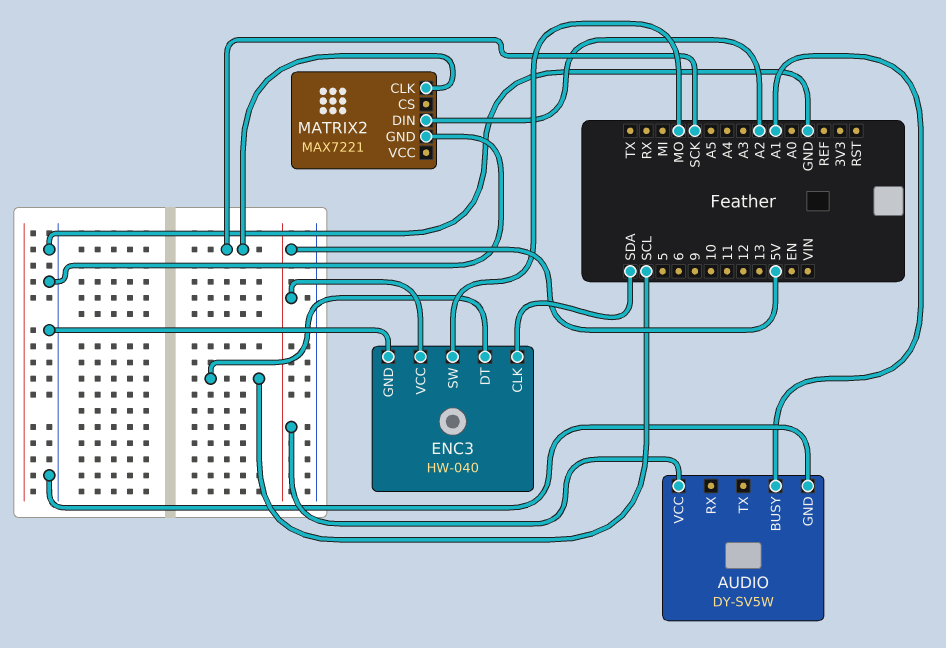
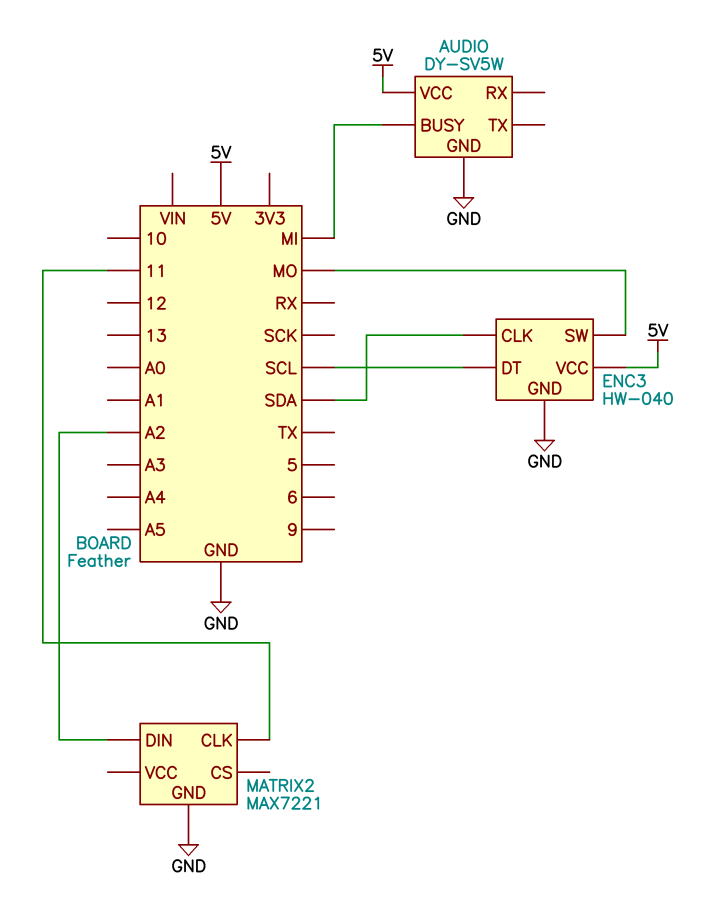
AUDIO pin BUSY: A1 -> MI
MATRIX2 pin CLK: SCK -> 11

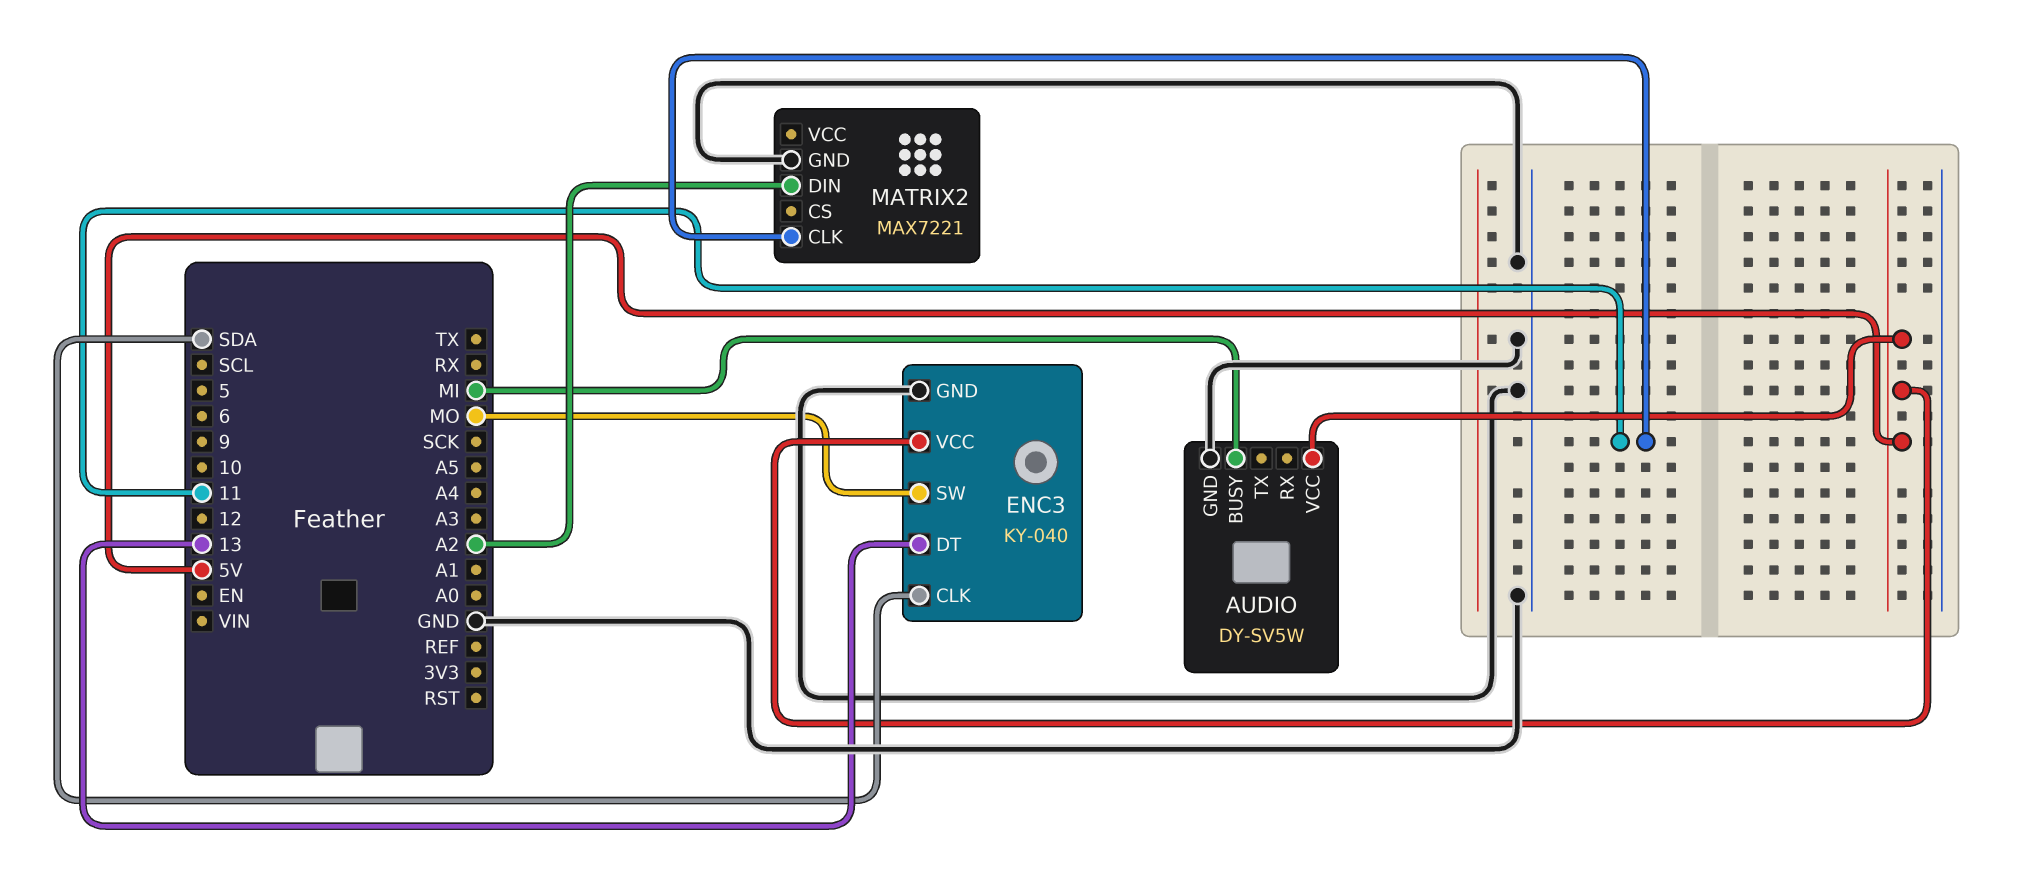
ENC3: HW-040 -> KY-040
ENC3 pin DT: SCL -> 13

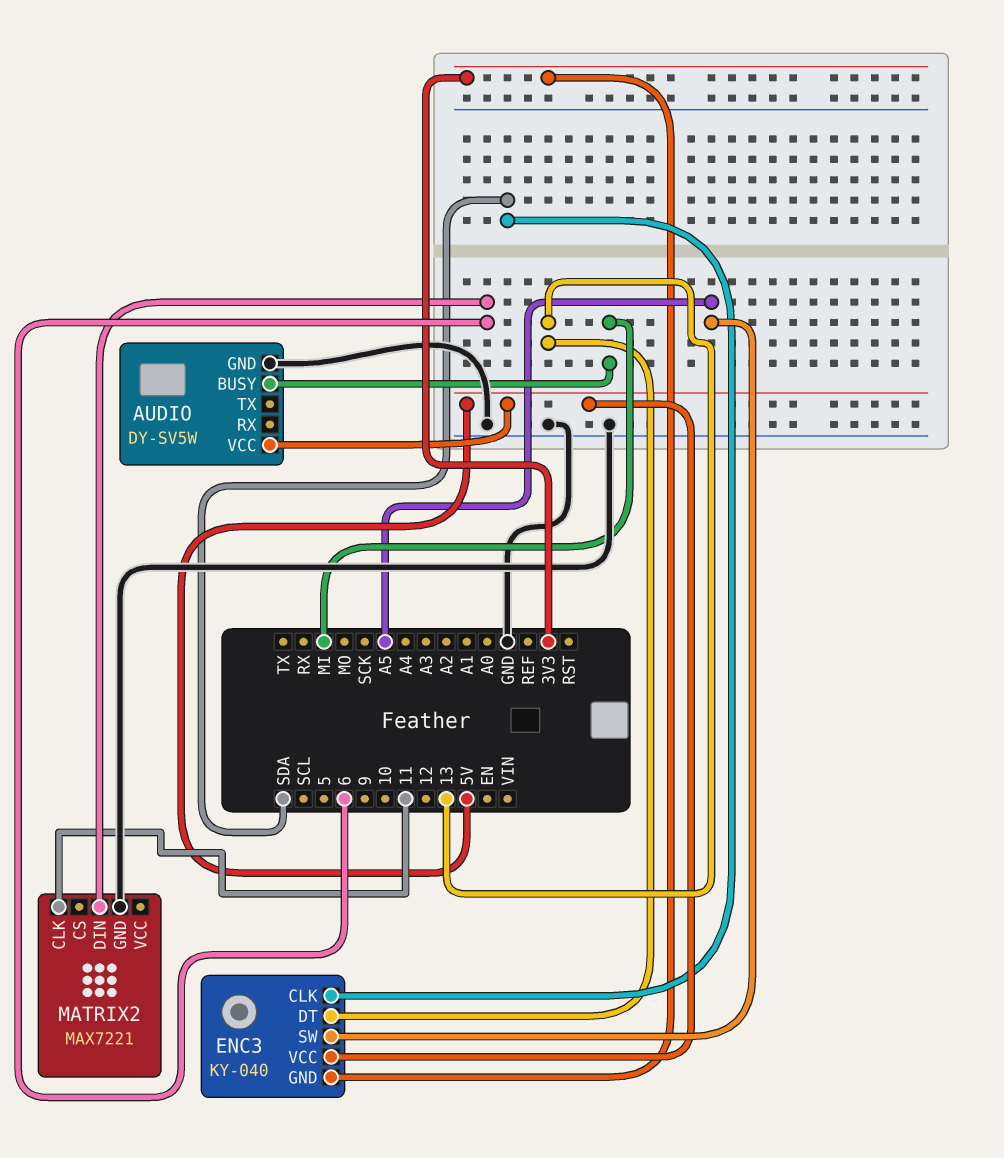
ENC3 pin GND: GND -> 3V3
ENC3 pin SW: MO -> A5
MATRIX2 pin DIN: A2 -> 6

